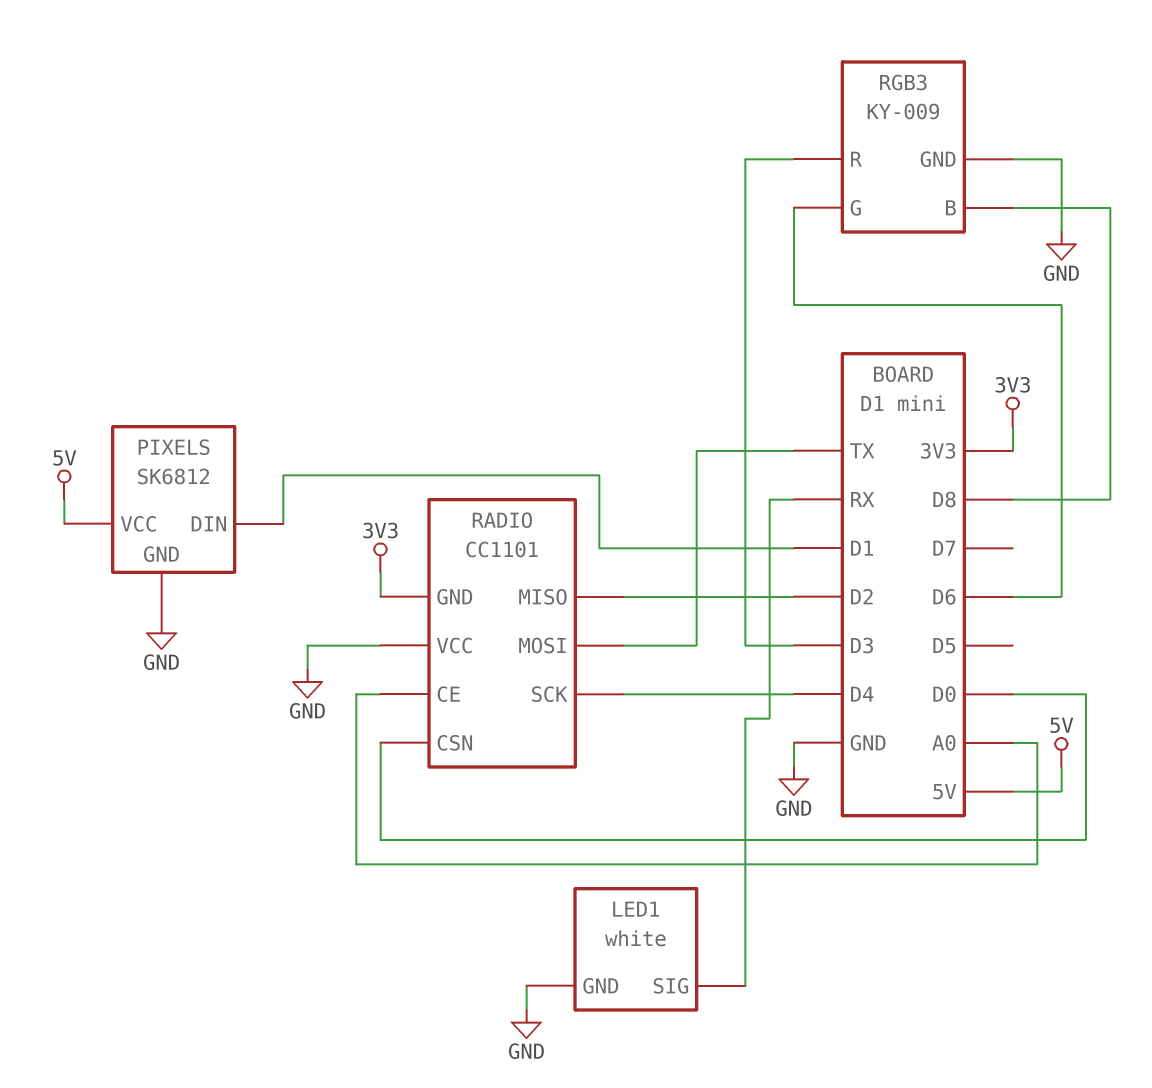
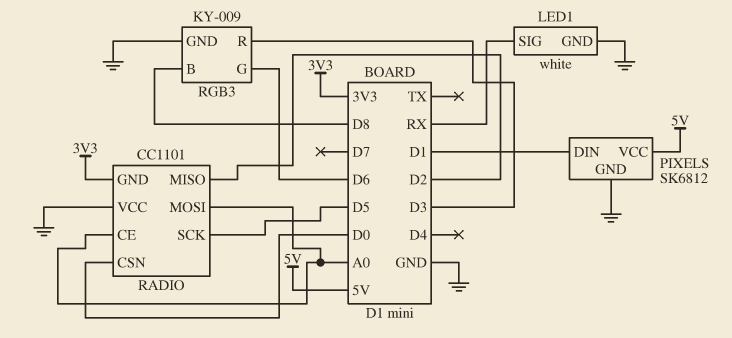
RADIO pin MOSI: TX -> A0
RADIO pin SCK: D4 -> D5

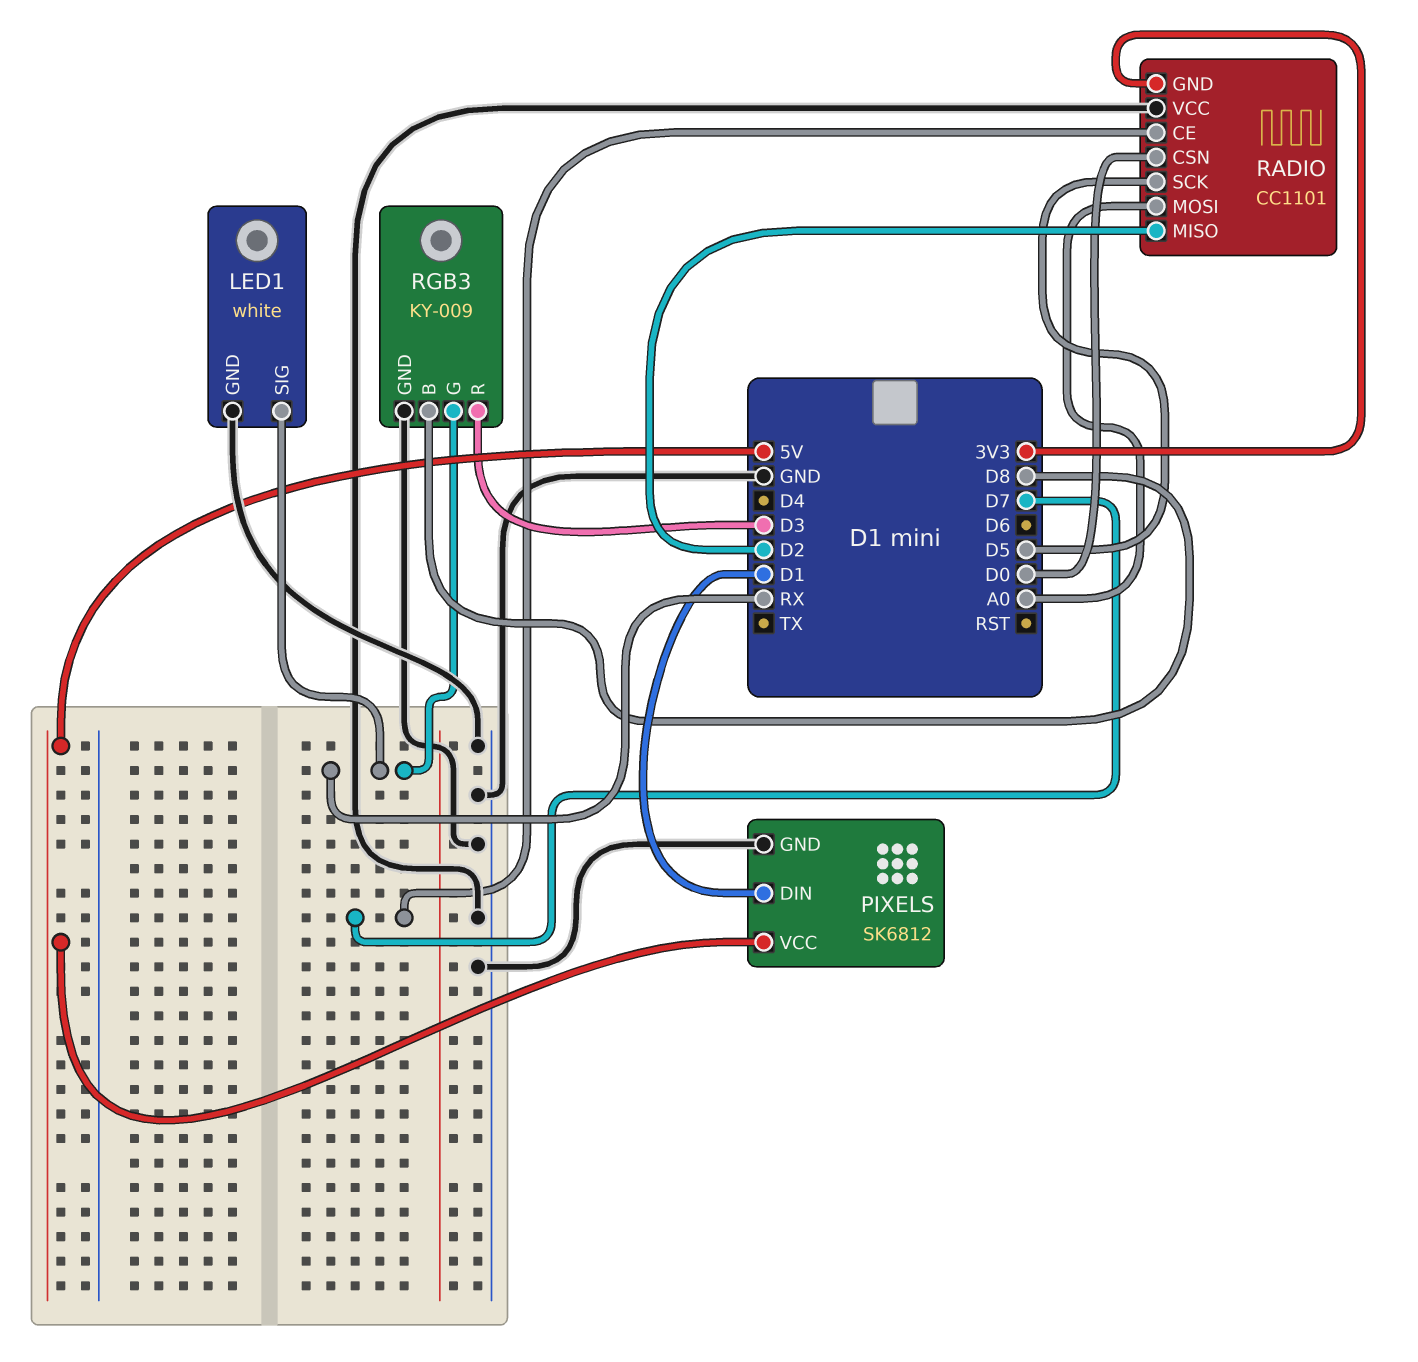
RADIO pin CE: A0 -> D7
RGB3 pin G: D6 -> RX

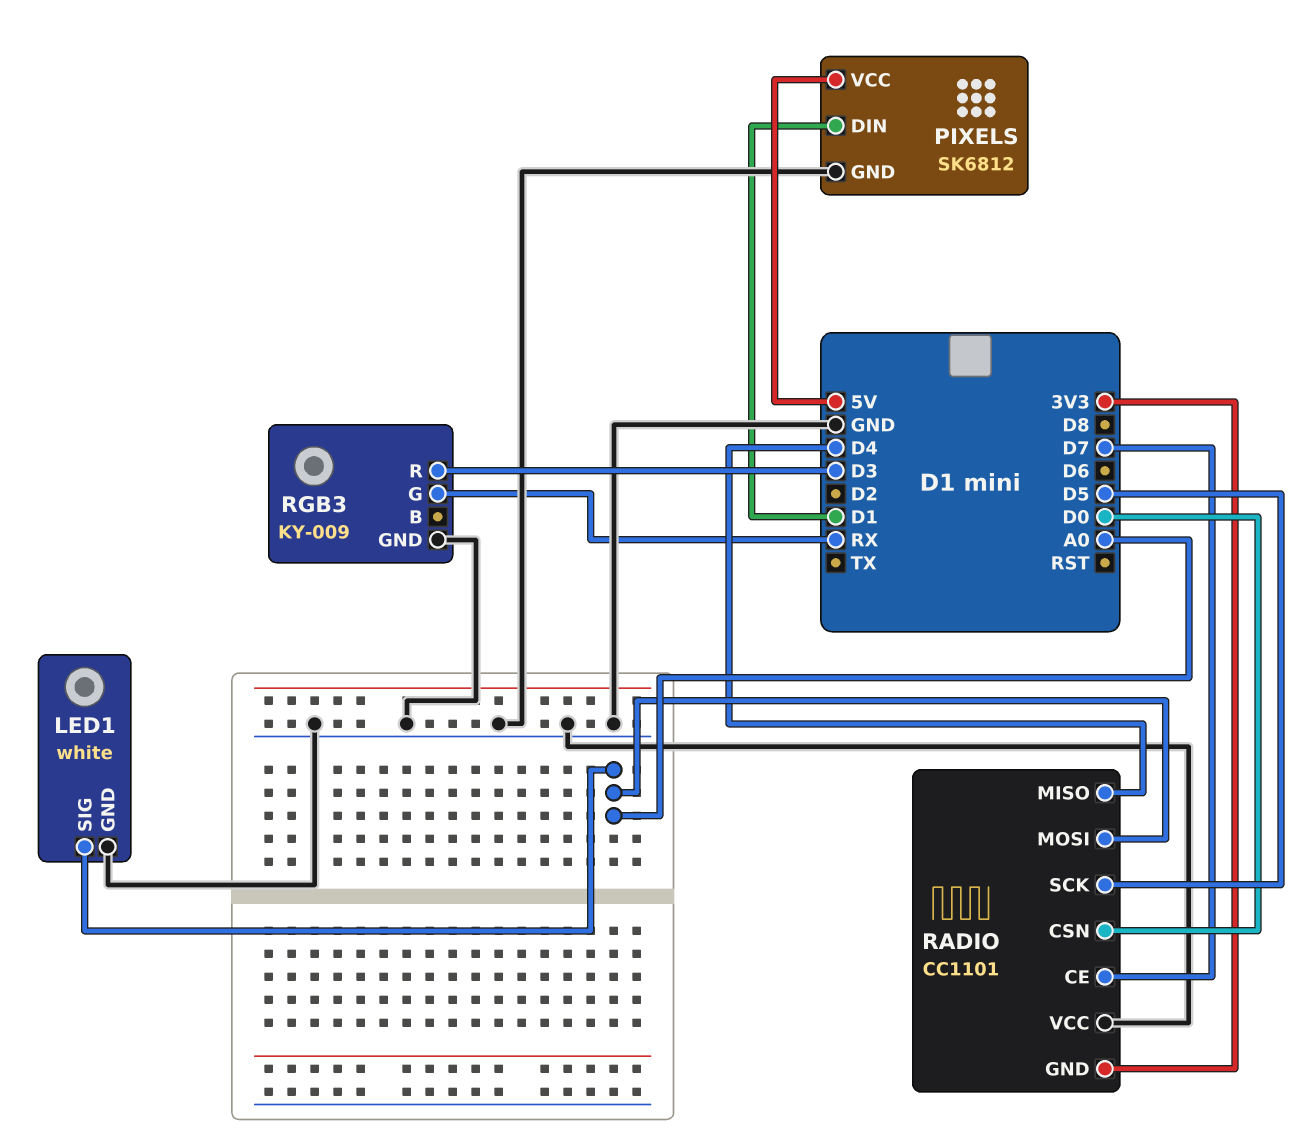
LED1 pin SIG: RX -> A0
RADIO pin MISO: D2 -> D4
RGB3 pin B: D8 -> none

